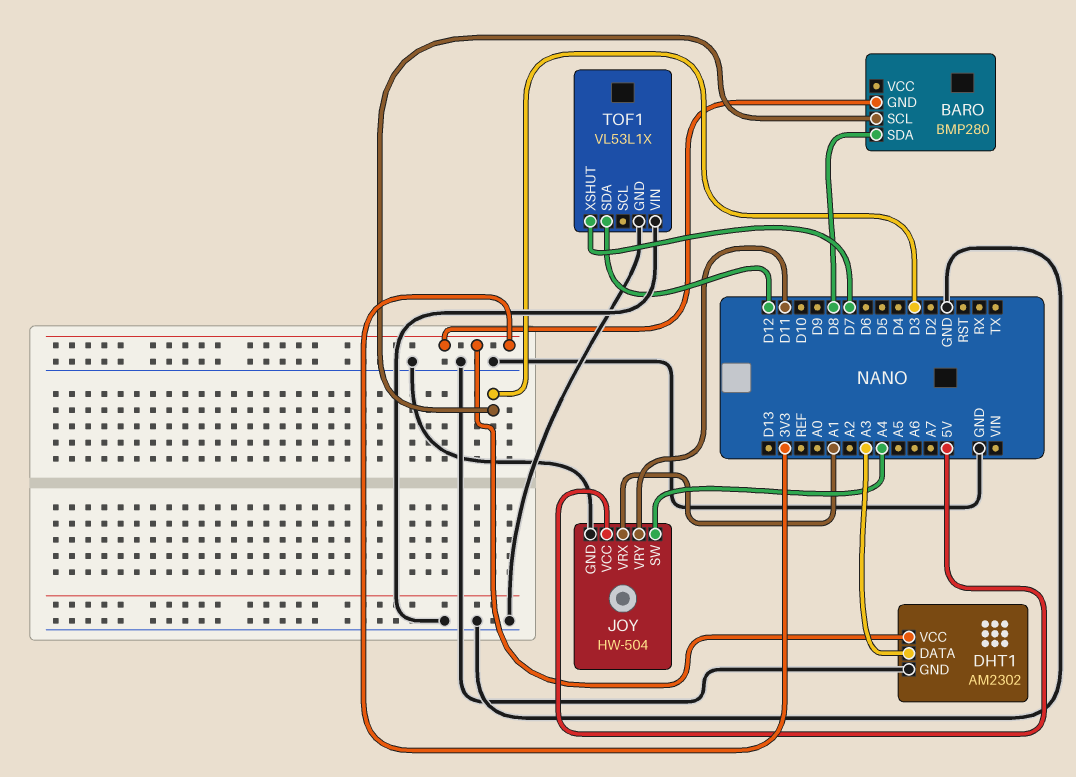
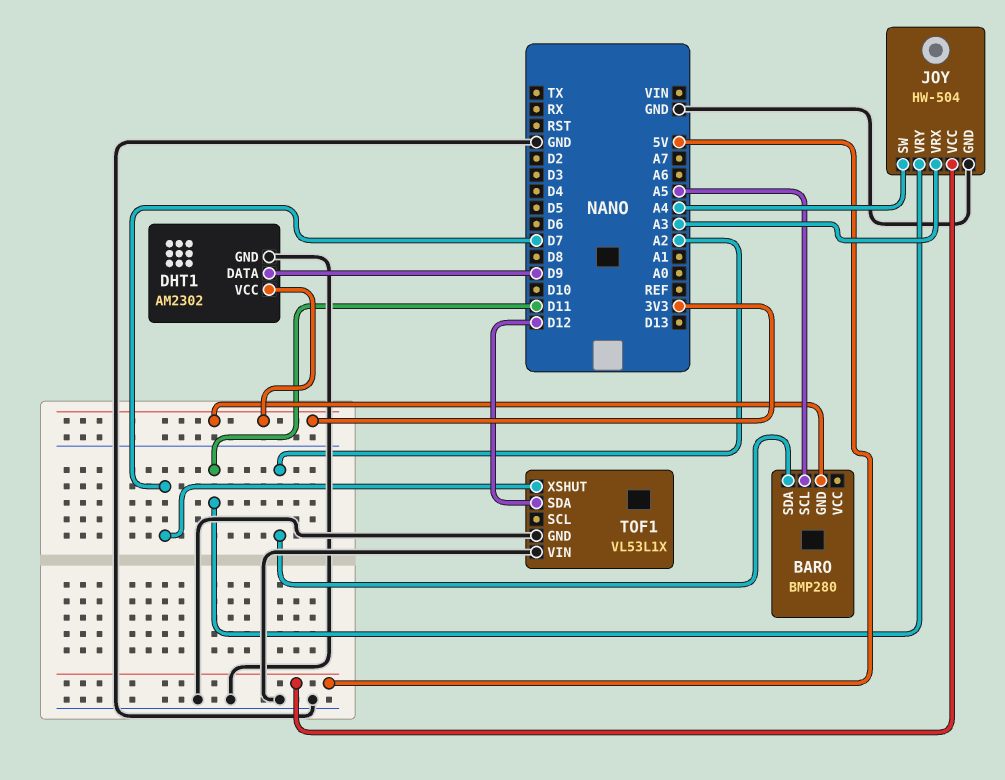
BARO pin SCL: D3 -> A5
BARO pin SDA: D8 -> A2
DHT1 pin DATA: A3 -> D9
JOY pin VRX: A1 -> A3

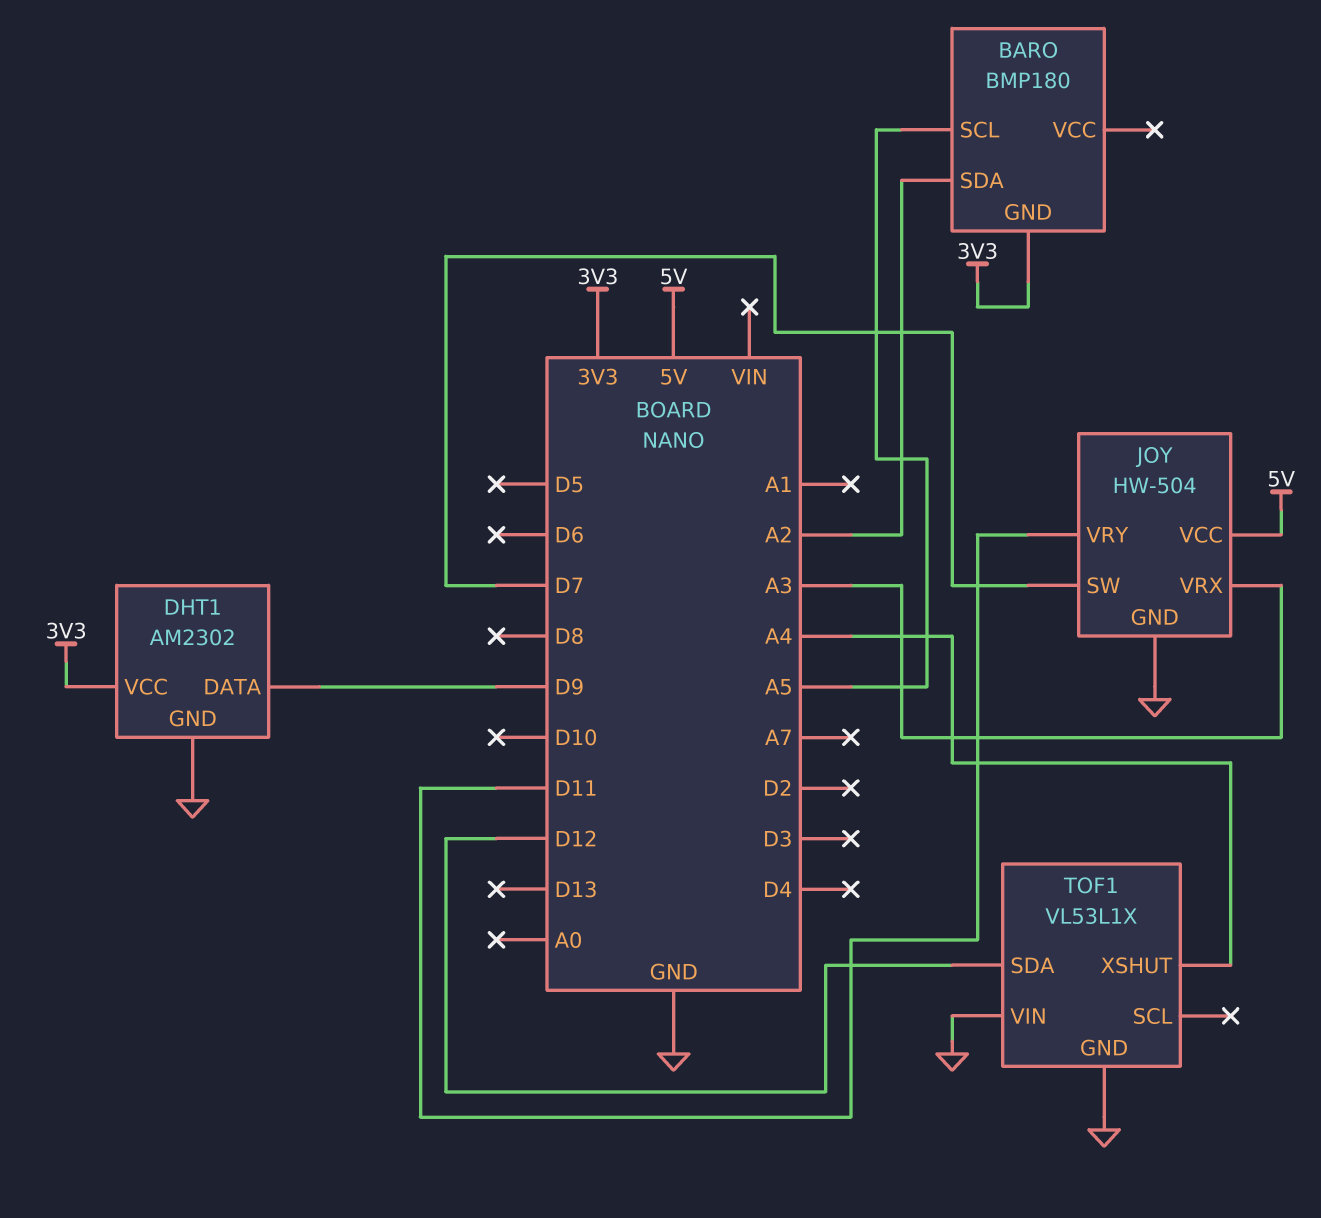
BARO: BMP280 -> BMP180
JOY pin SW: A4 -> D7
TOF1 pin XSHUT: D7 -> A4

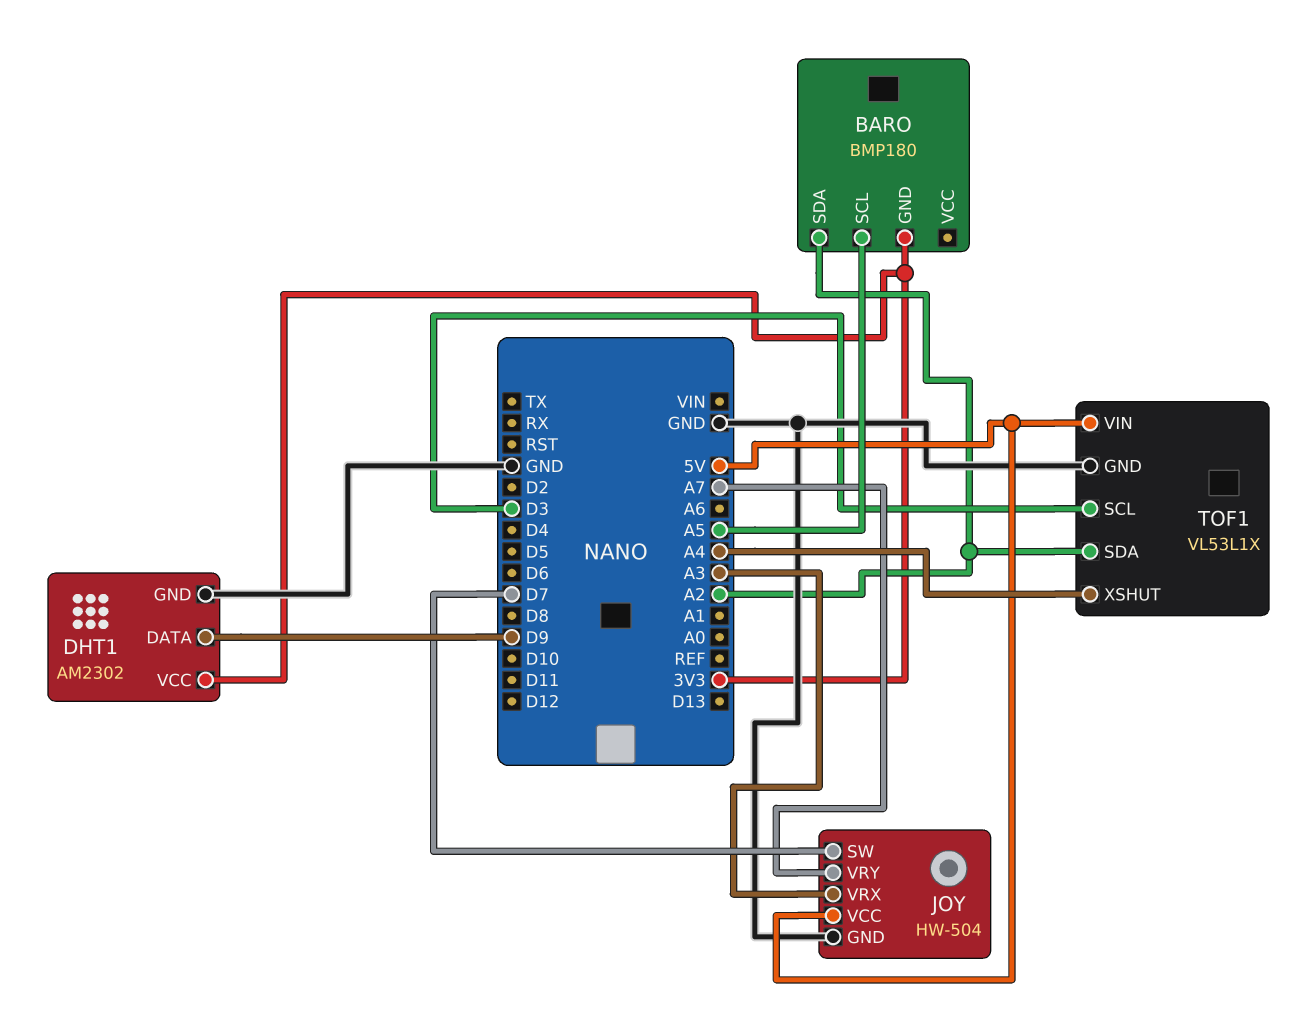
JOY pin VRY: D11 -> A7
TOF1 pin SCL: none -> D3
TOF1 pin SDA: D12 -> A2
TOF1 pin VIN: GND -> 5V

